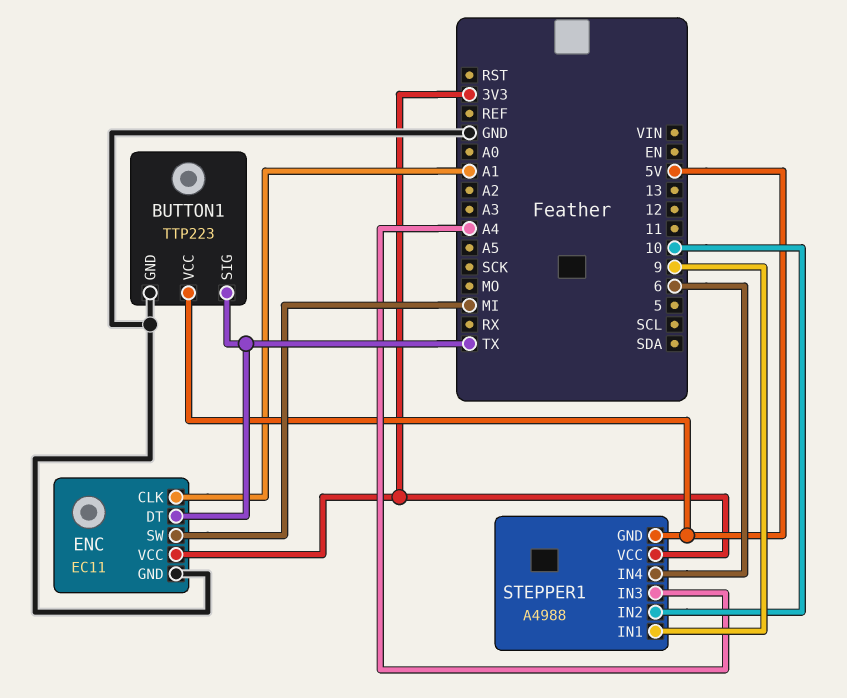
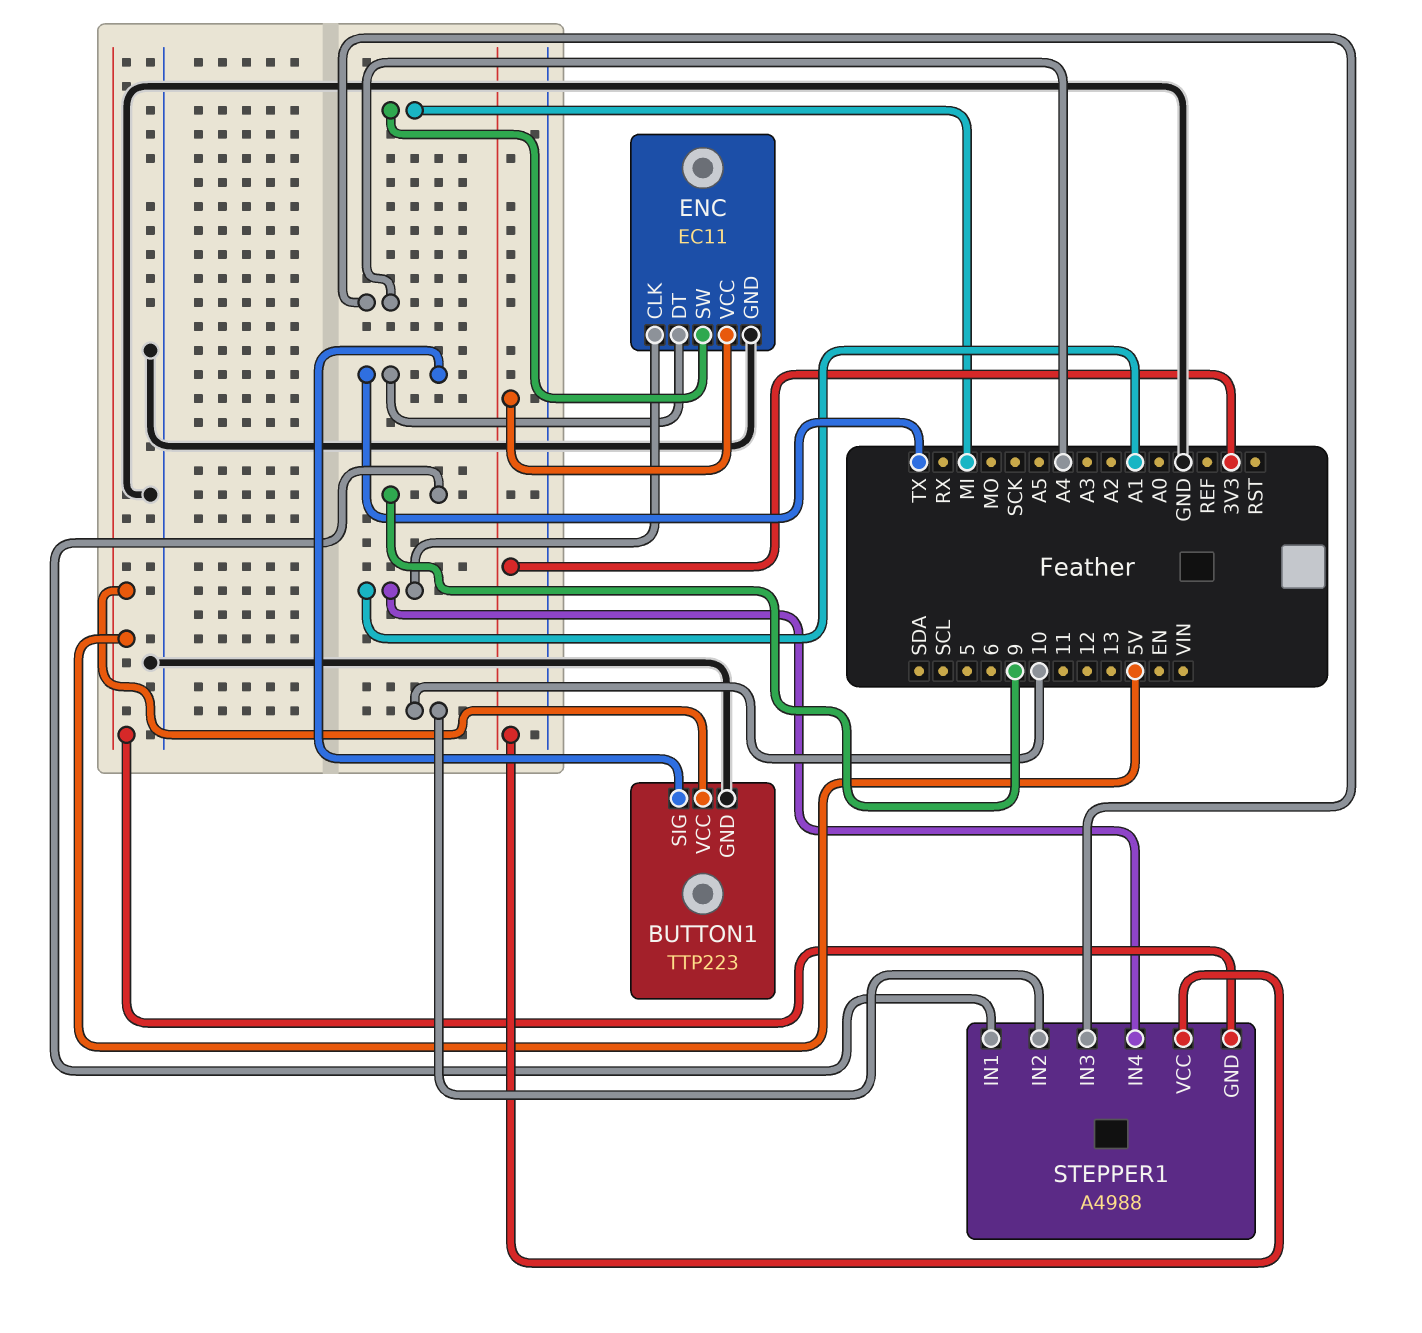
STEPPER1 pin IN4: 6 -> A1

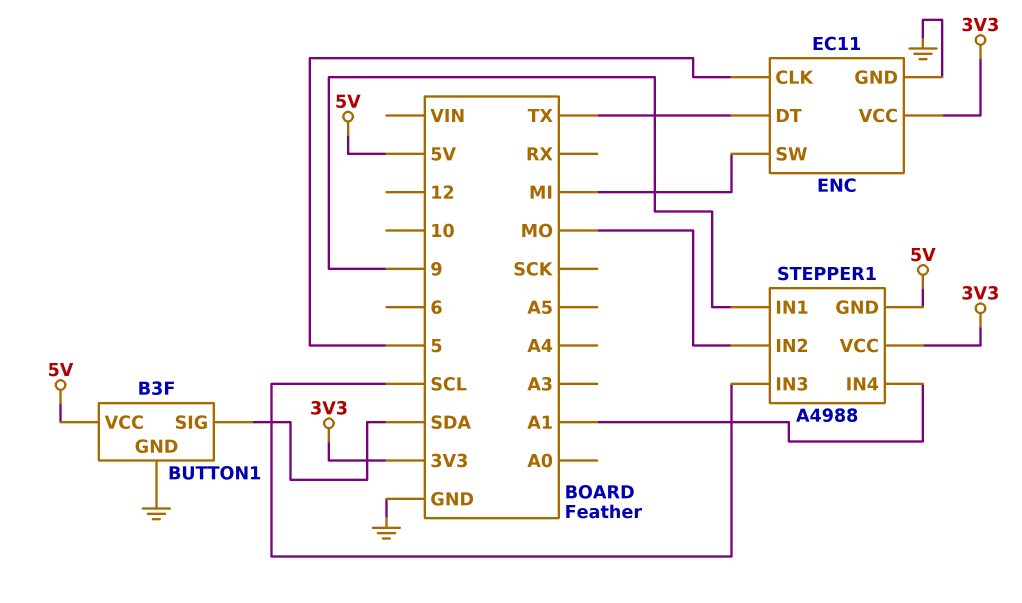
BUTTON1: TTP223 -> B3F
BUTTON1 pin SIG: TX -> SDA
ENC pin CLK: A1 -> 5
STEPPER1 pin IN2: 10 -> MO
STEPPER1 pin IN3: A4 -> SCL

